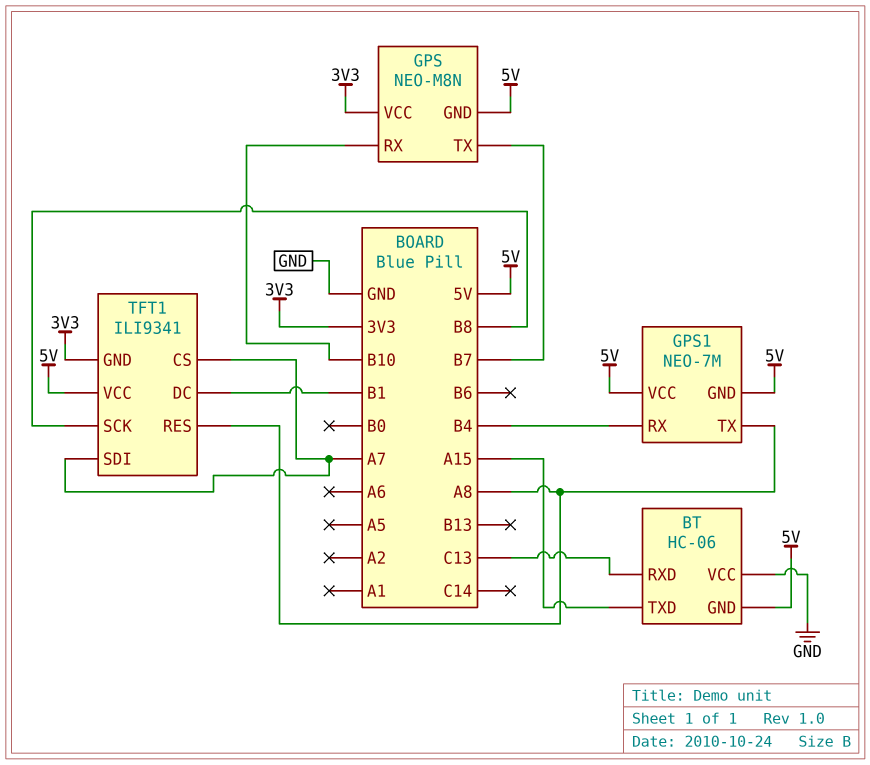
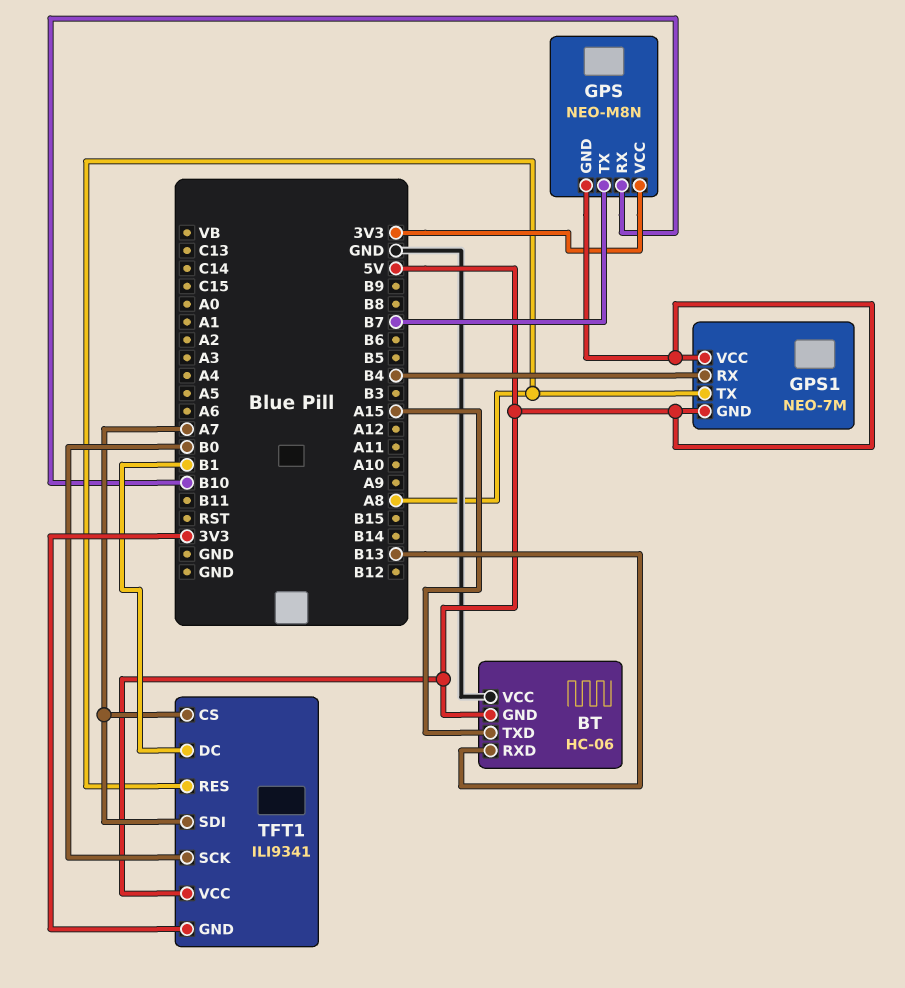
BT pin RXD: C13 -> B13
TFT1 pin SCK: B8 -> B0

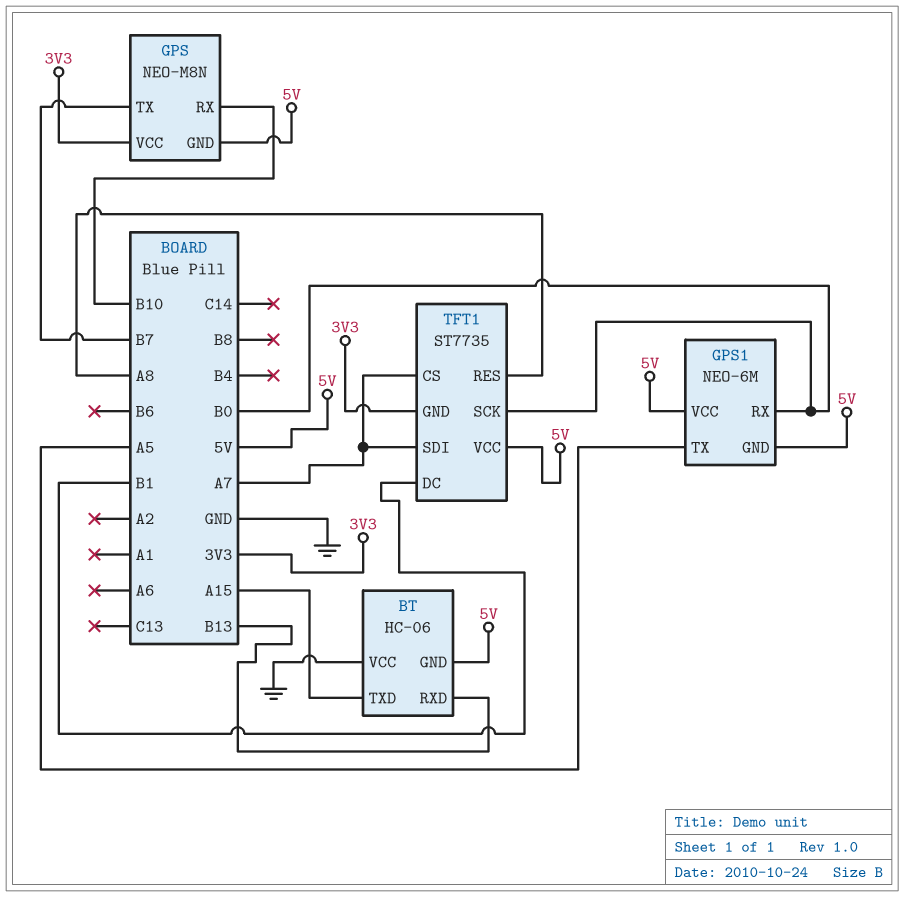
GPS1: NEO-7M -> NEO-6M
GPS1 pin RX: B4 -> B0
GPS1 pin TX: A8 -> A5
TFT1: ILI9341 -> ST7735

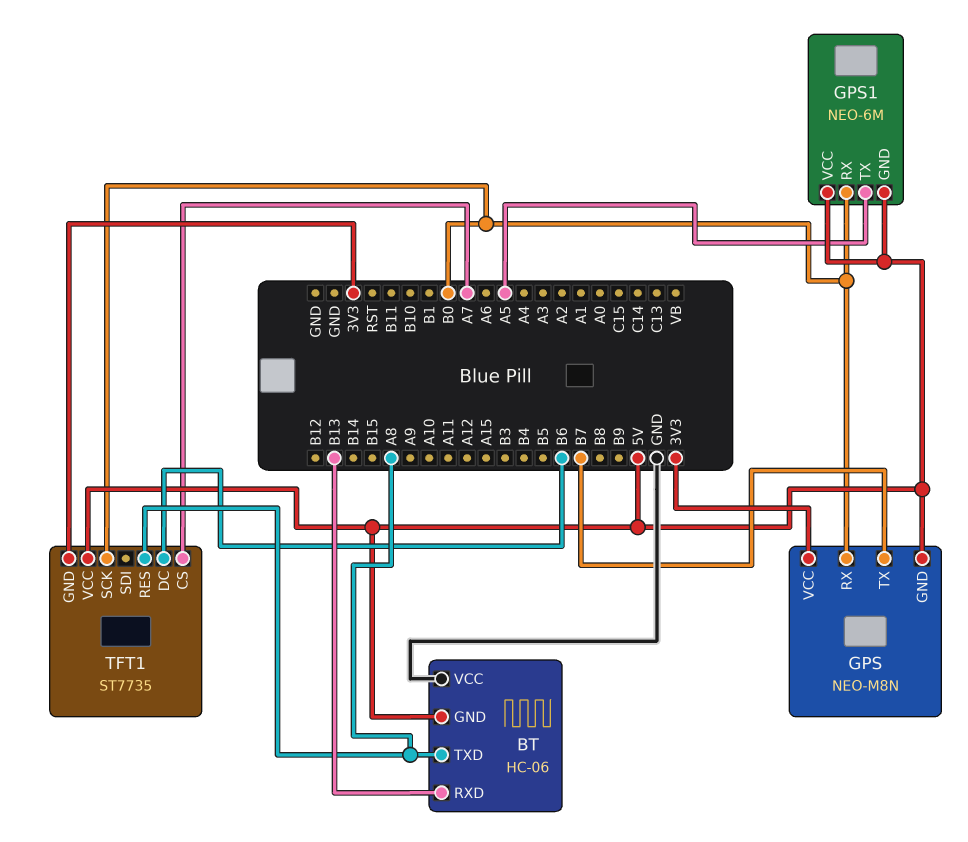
BT pin TXD: A15 -> A8
GPS pin RX: B10 -> B0
TFT1 pin DC: B1 -> B6
TFT1 pin SDI: A7 -> none

